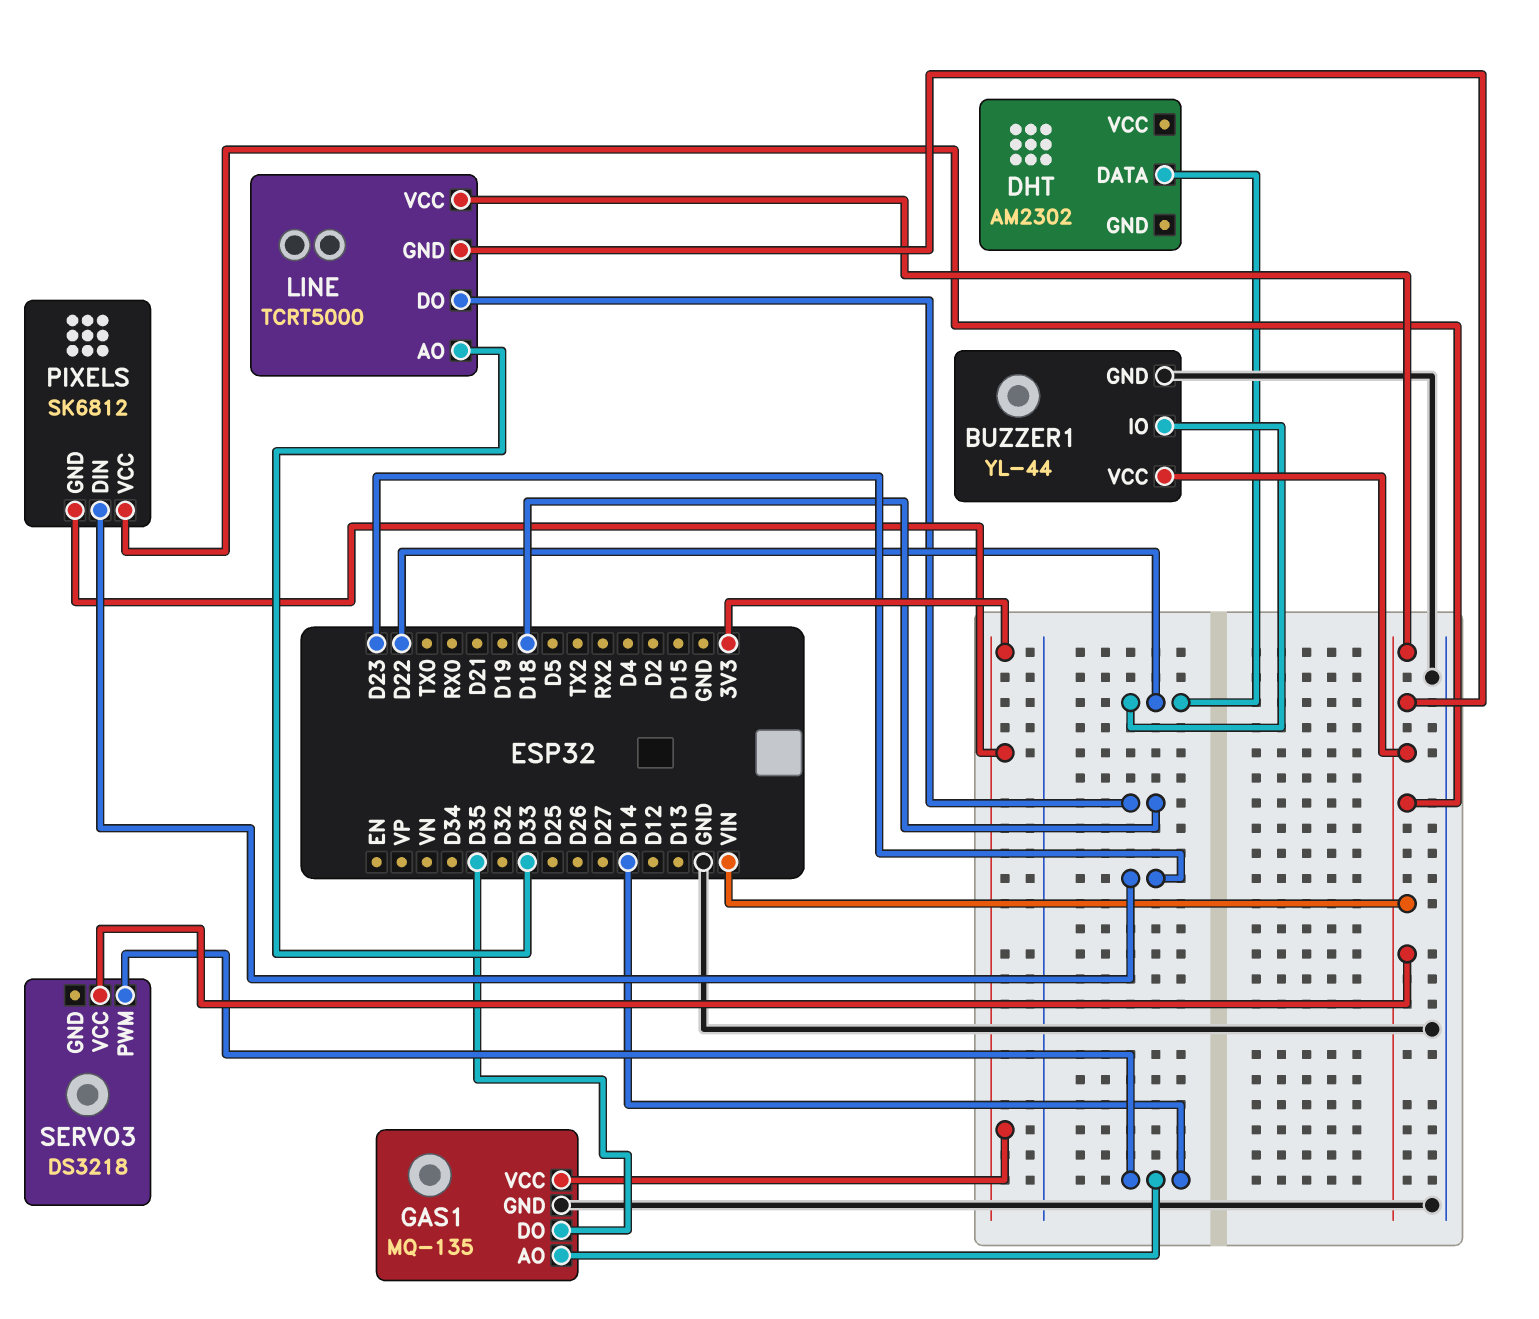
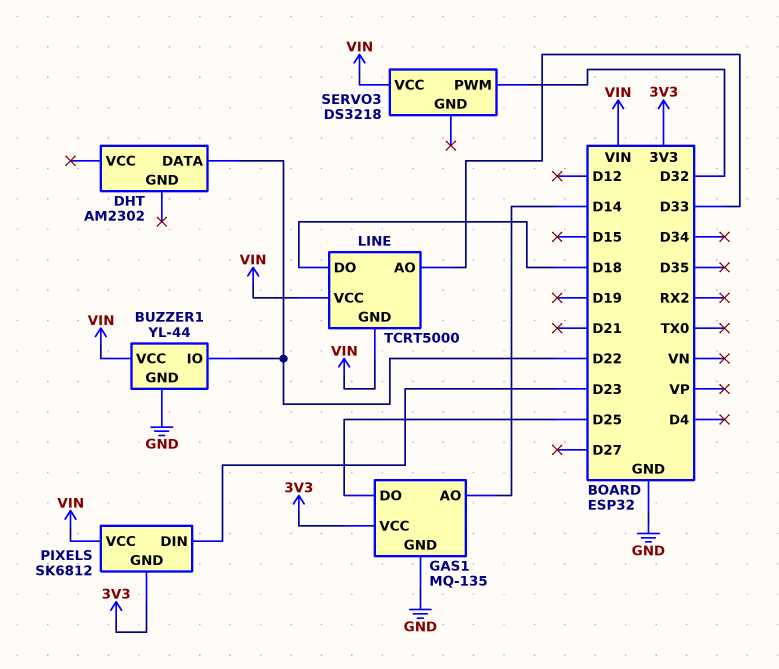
GAS1 pin DO: D35 -> D25
SERVO3 pin PWM: D14 -> D32

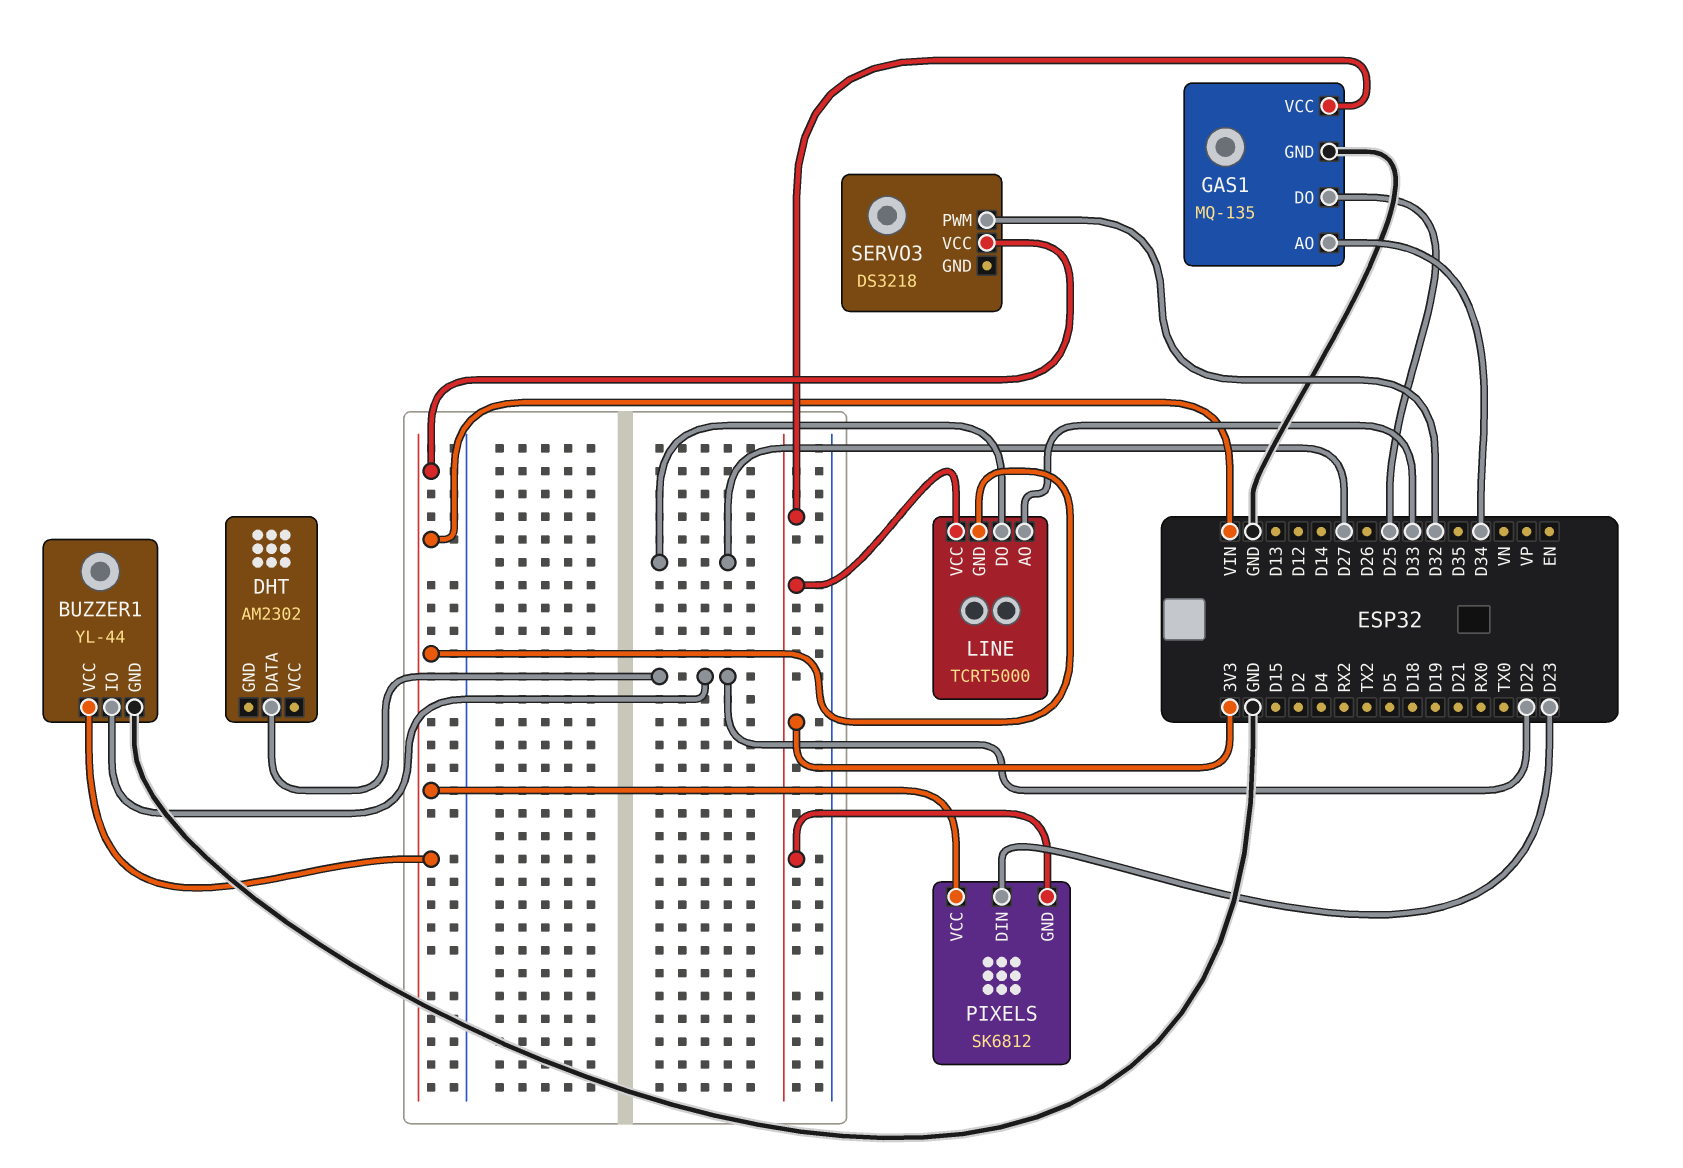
GAS1 pin AO: D14 -> D34
LINE pin DO: D18 -> D27
LINE pin VCC: VIN -> 3V3

